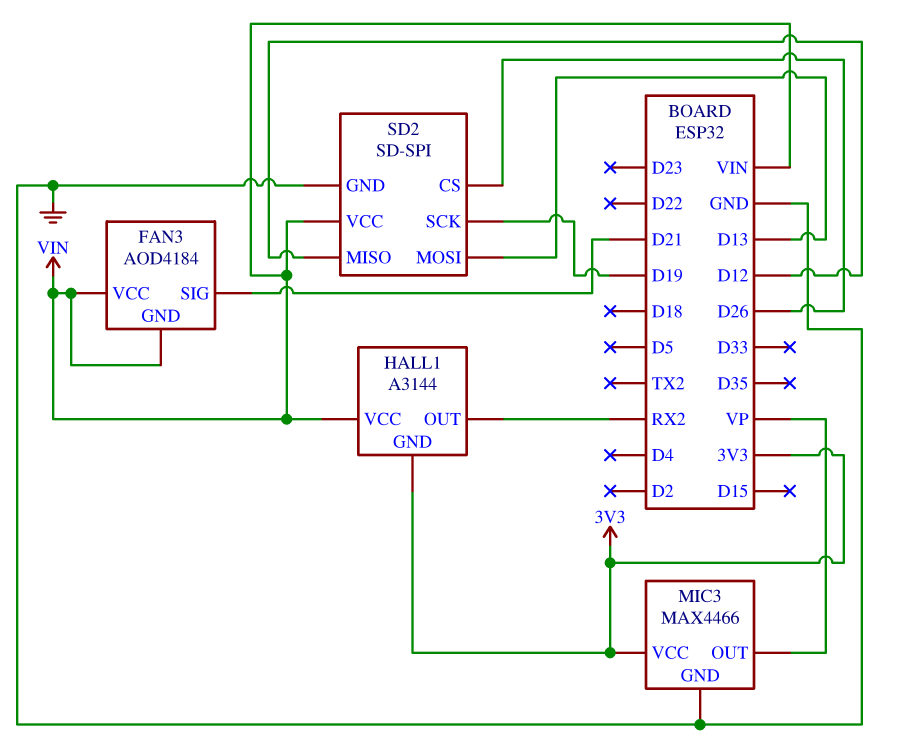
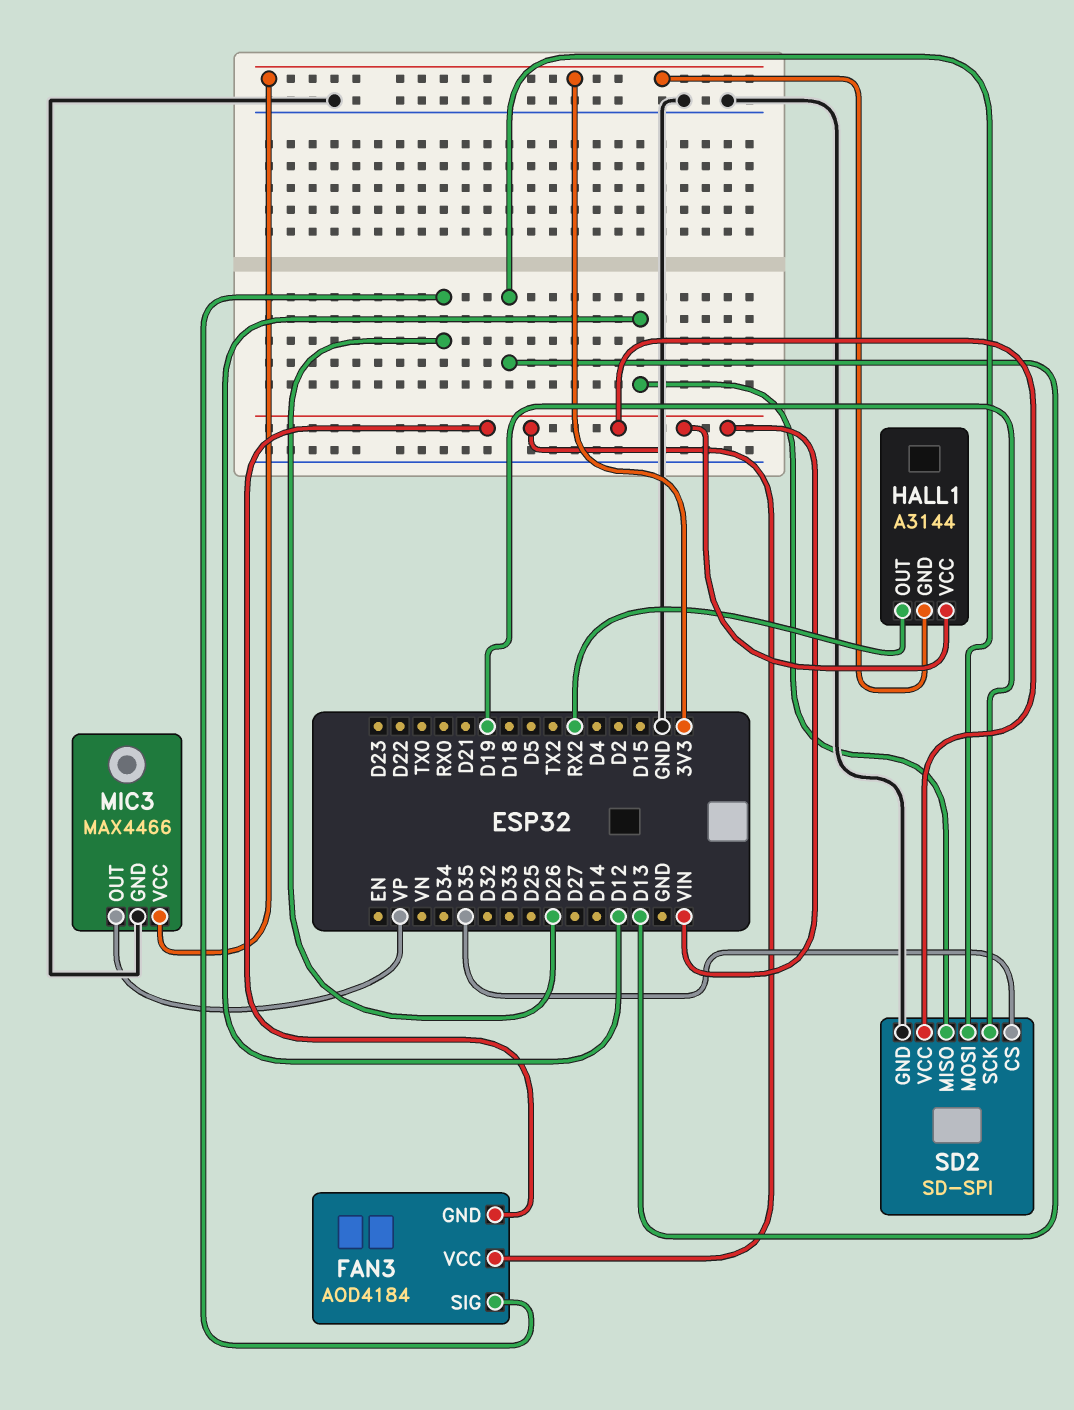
FAN3 pin SIG: D21 -> D26
SD2 pin CS: D26 -> D35

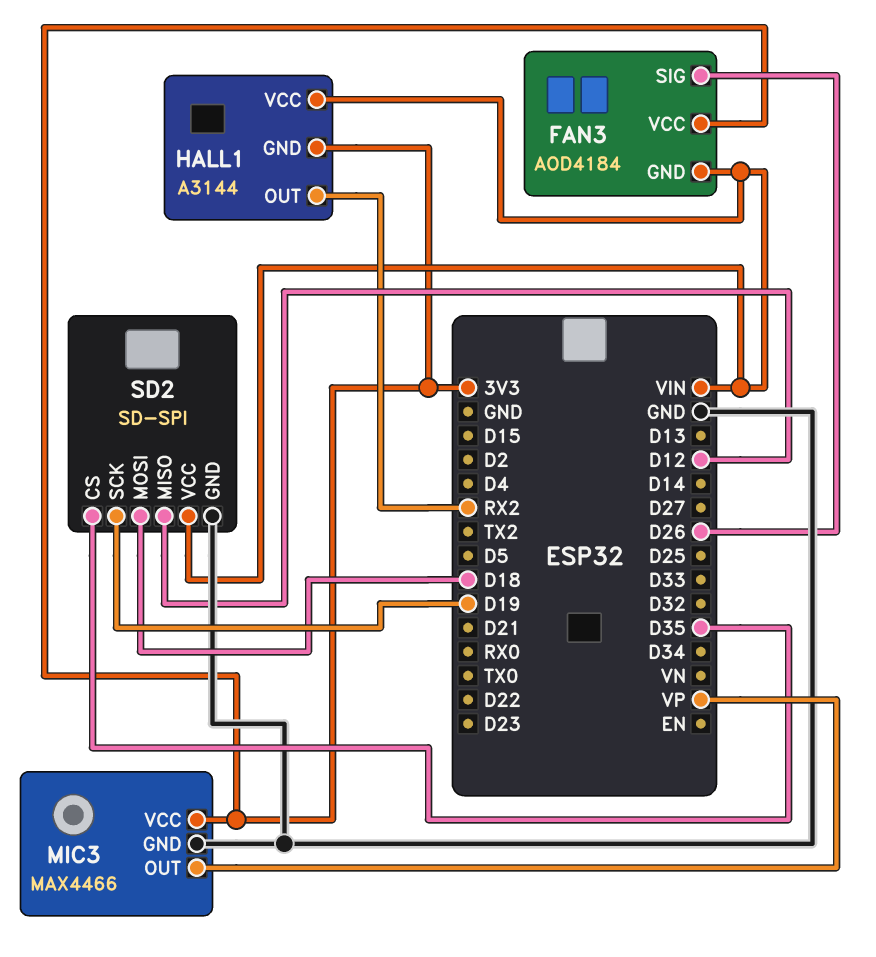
FAN3 pin VCC: VIN -> 3V3
SD2 pin MOSI: D13 -> D18

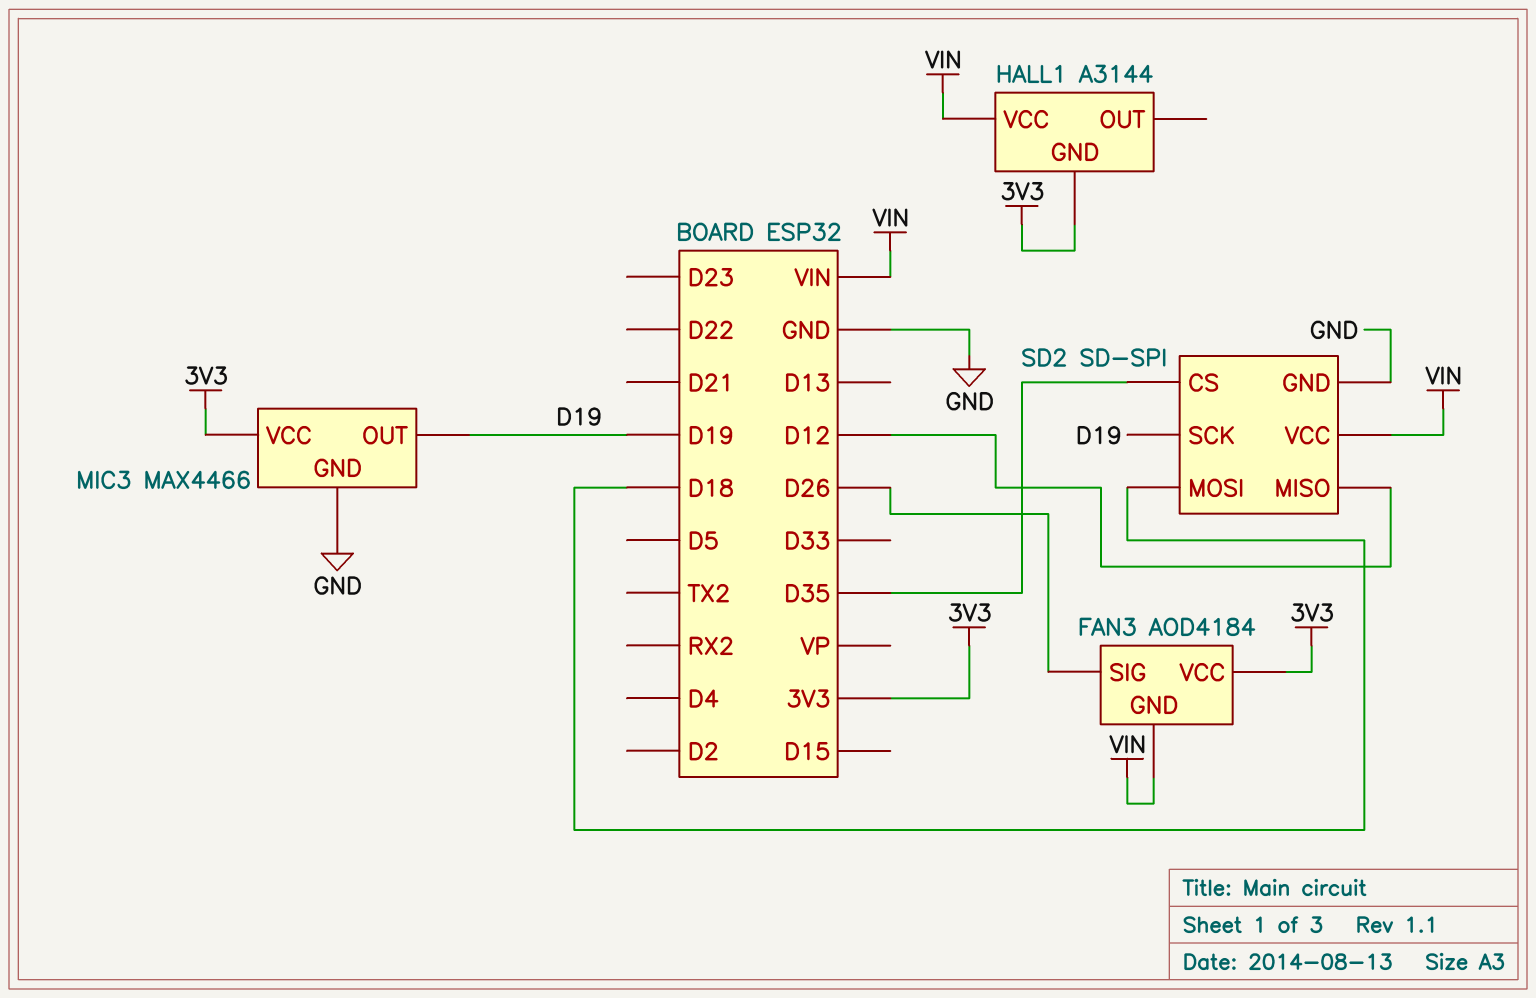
HALL1 pin OUT: RX2 -> none
MIC3 pin OUT: VP -> D19

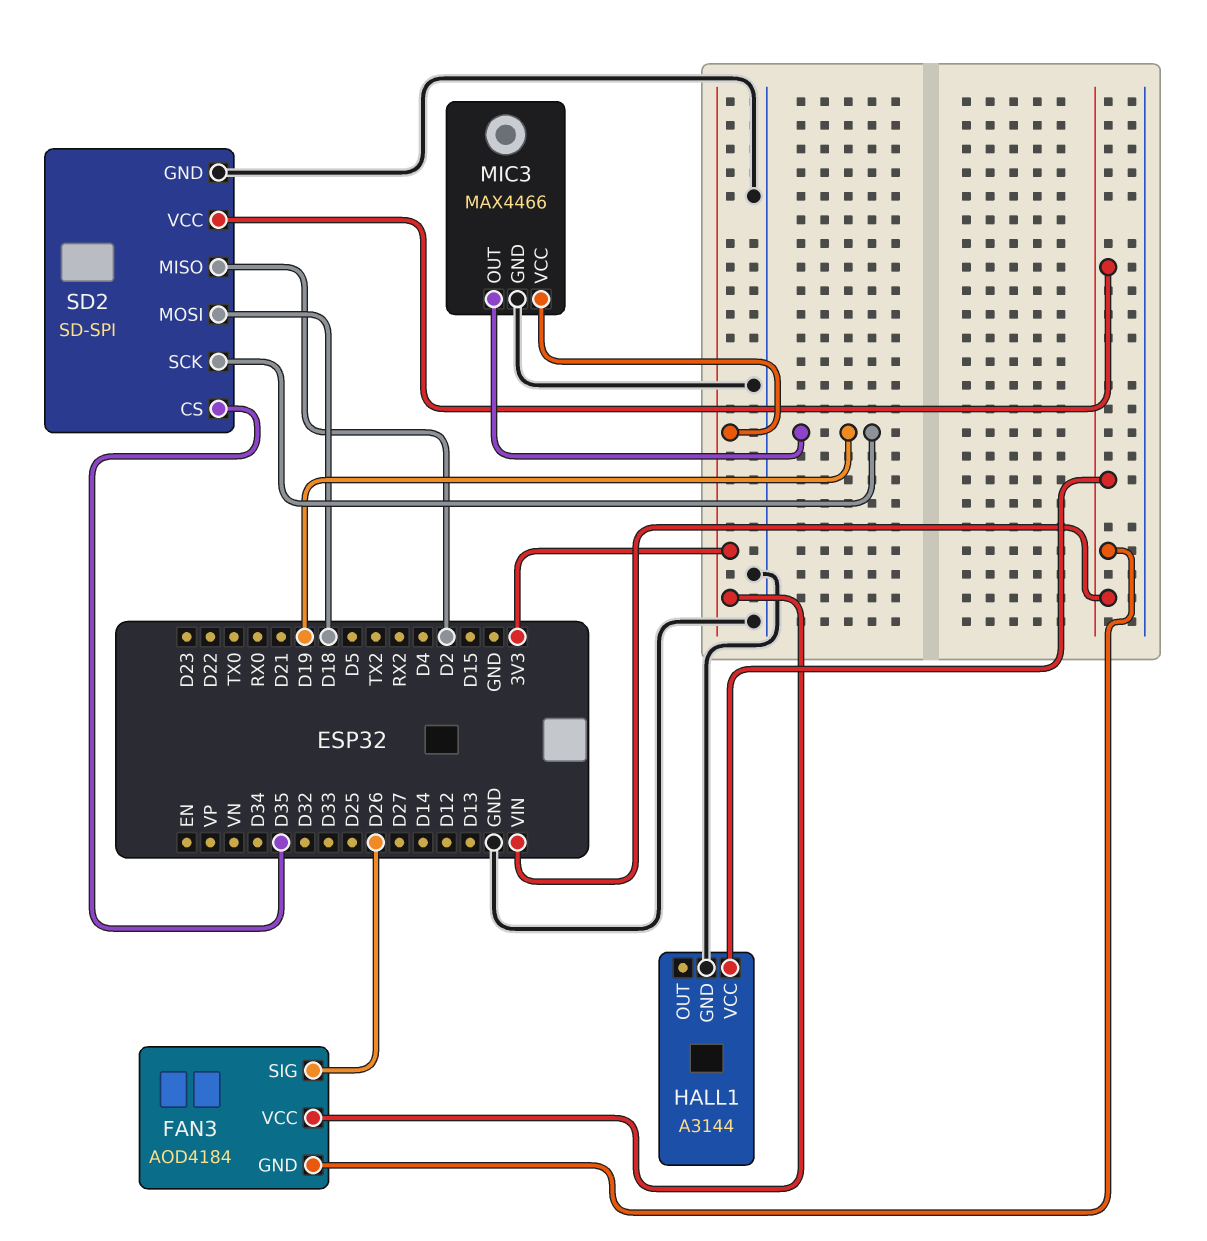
HALL1 pin GND: 3V3 -> GND
SD2 pin MISO: D12 -> D2

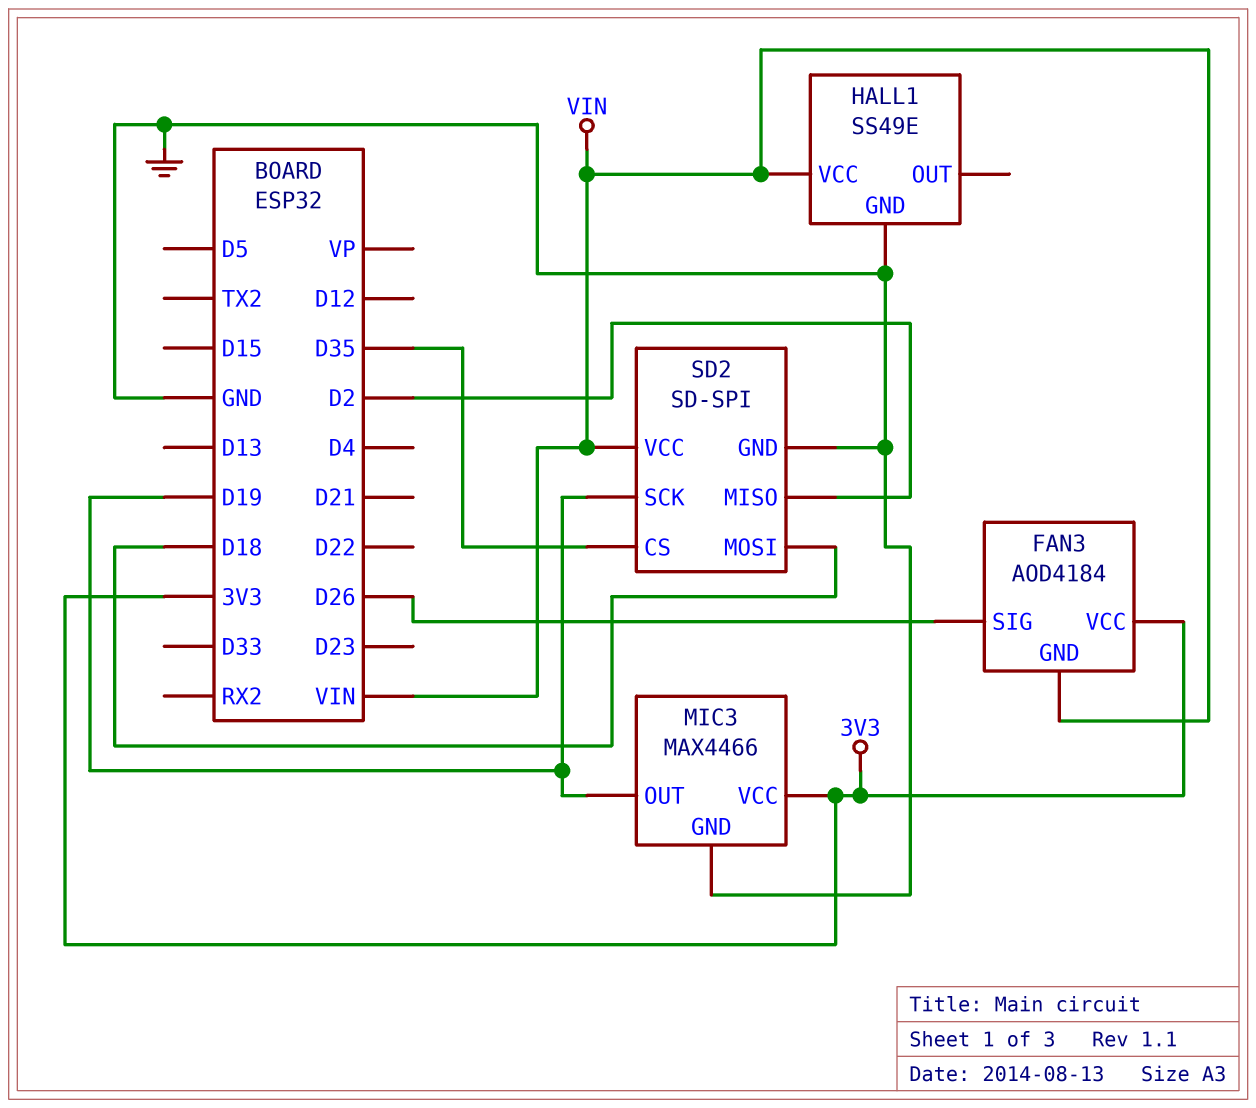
HALL1: A3144 -> SS49E

